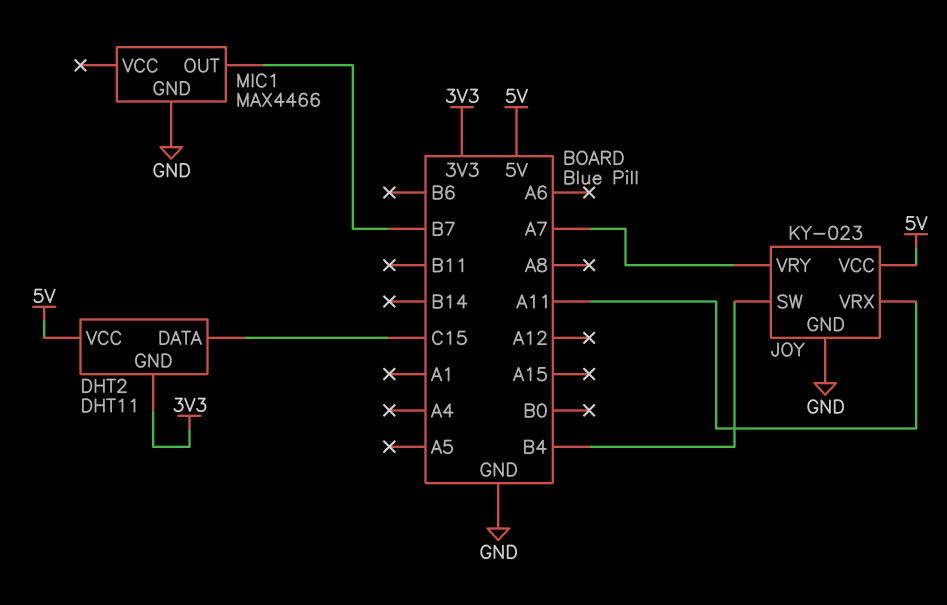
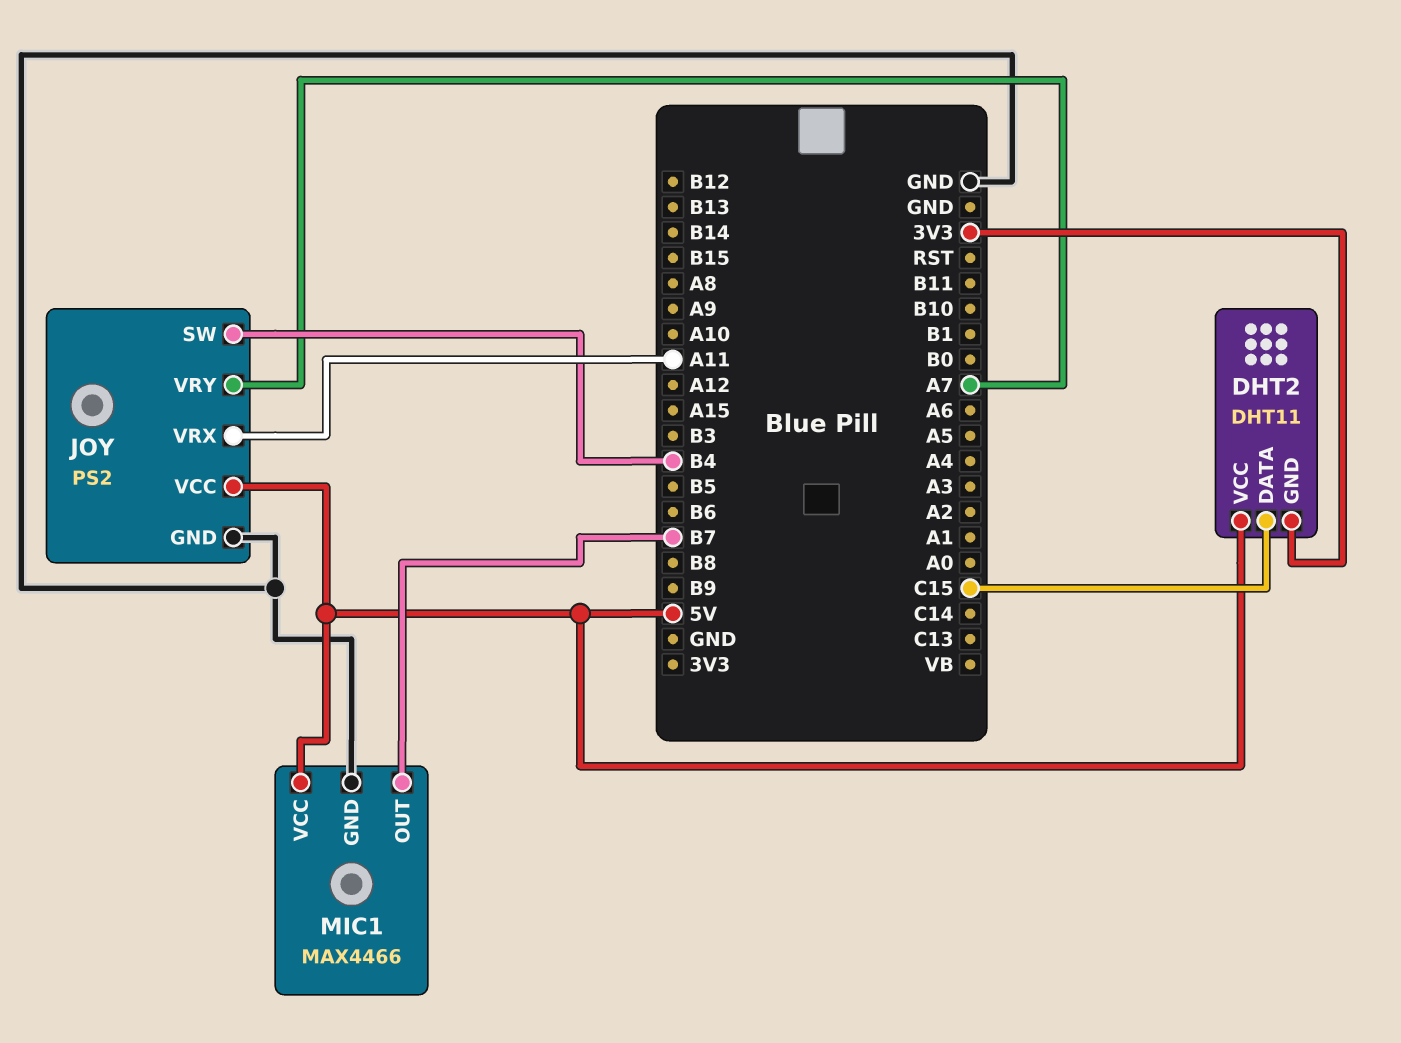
JOY: KY-023 -> PS2
MIC1 pin VCC: none -> 5V

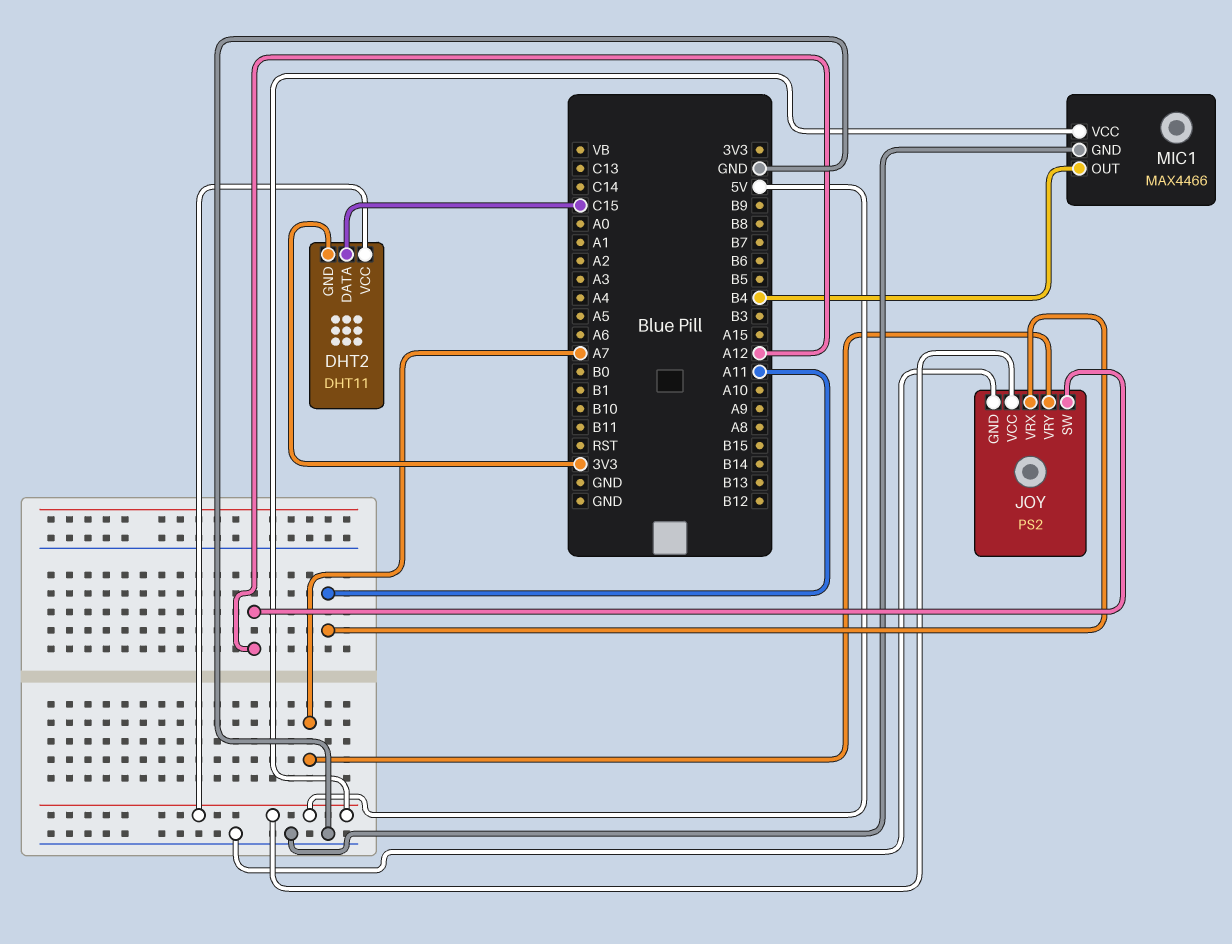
JOY pin SW: B4 -> A12
MIC1 pin OUT: B7 -> B4

